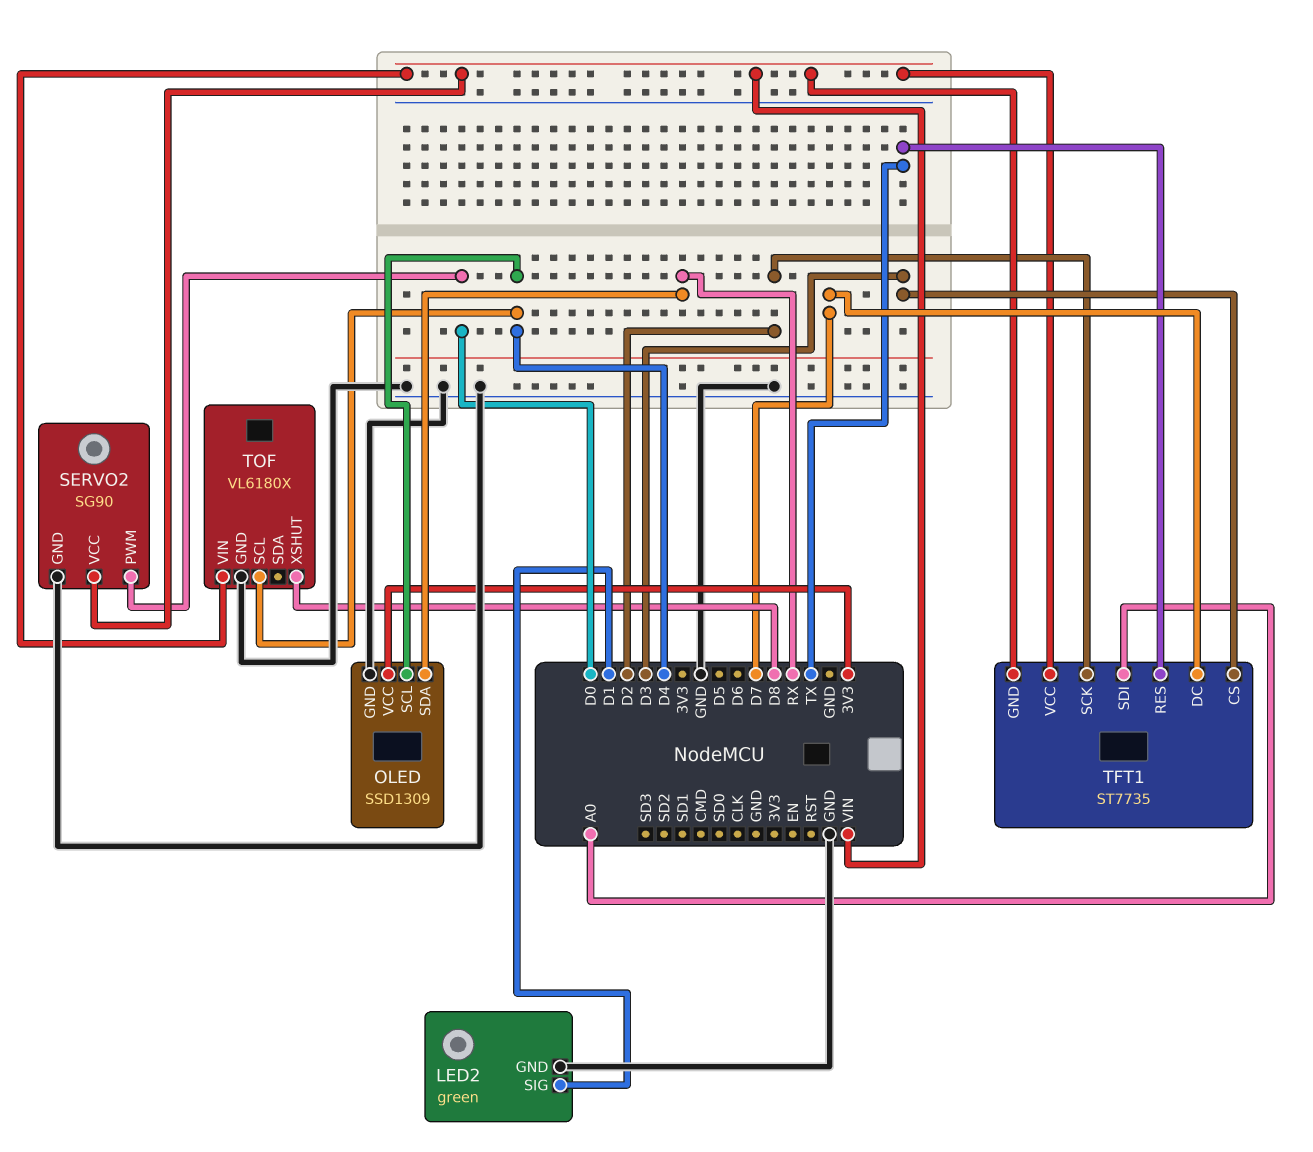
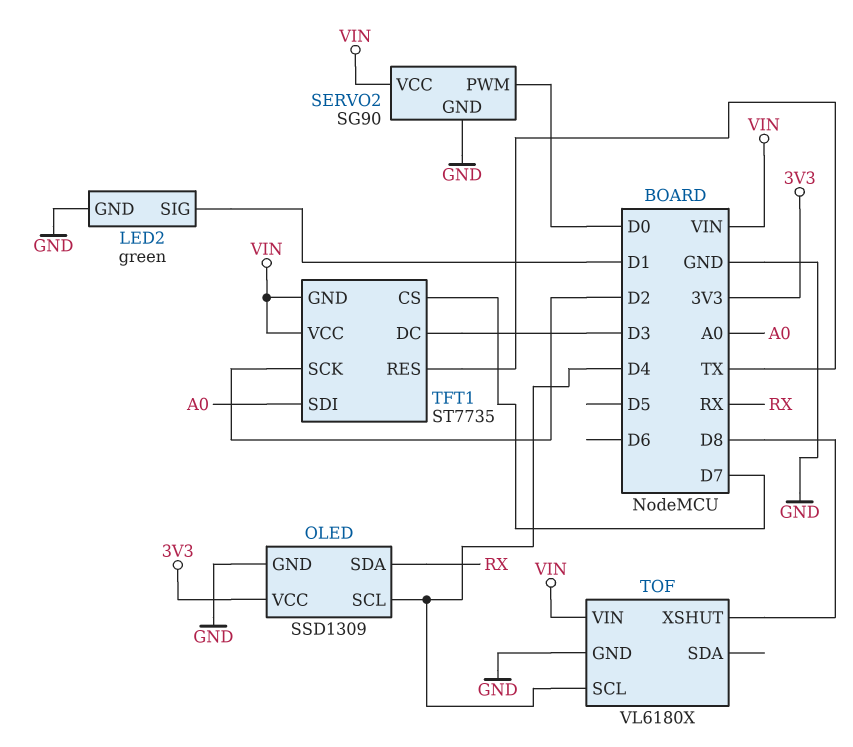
TFT1 pin CS: D3 -> D7
TFT1 pin DC: D7 -> D3

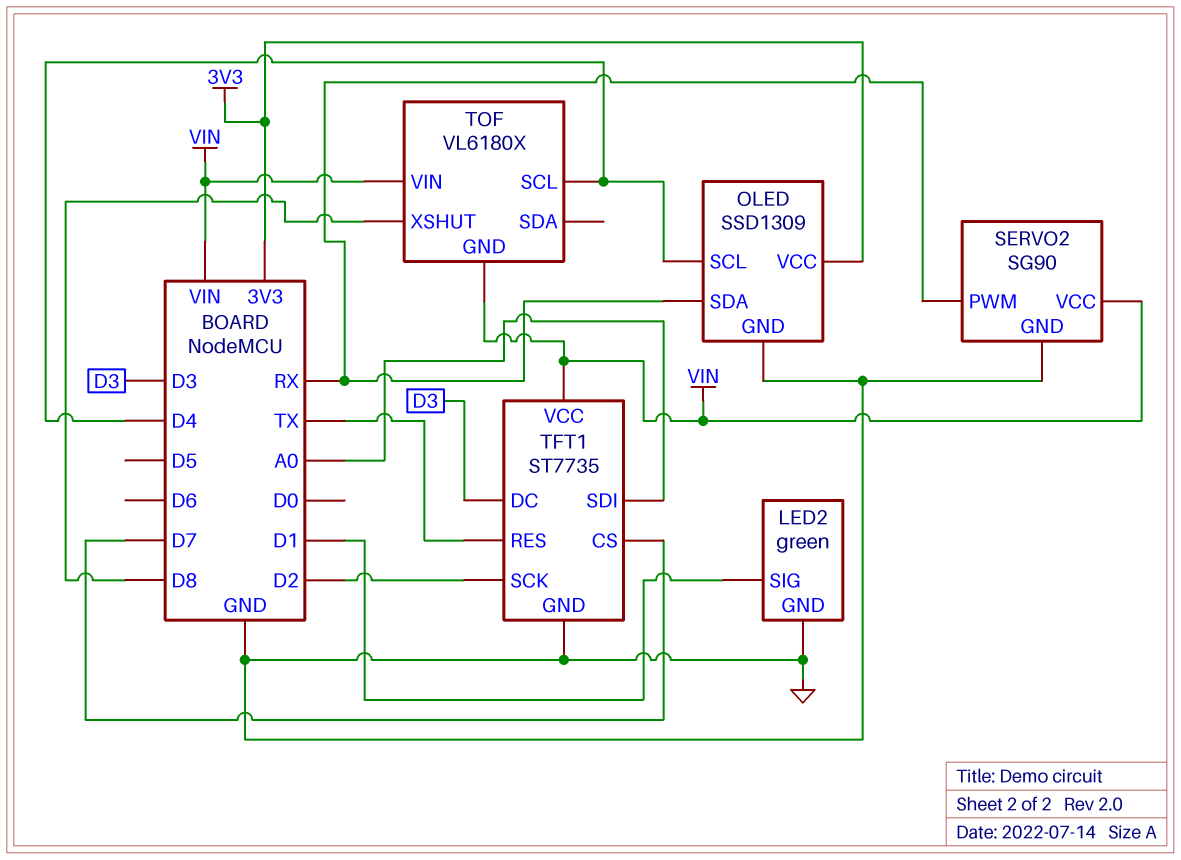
SERVO2 pin PWM: D0 -> RX
TFT1 pin GND: VIN -> GND
TOF pin GND: GND -> VIN

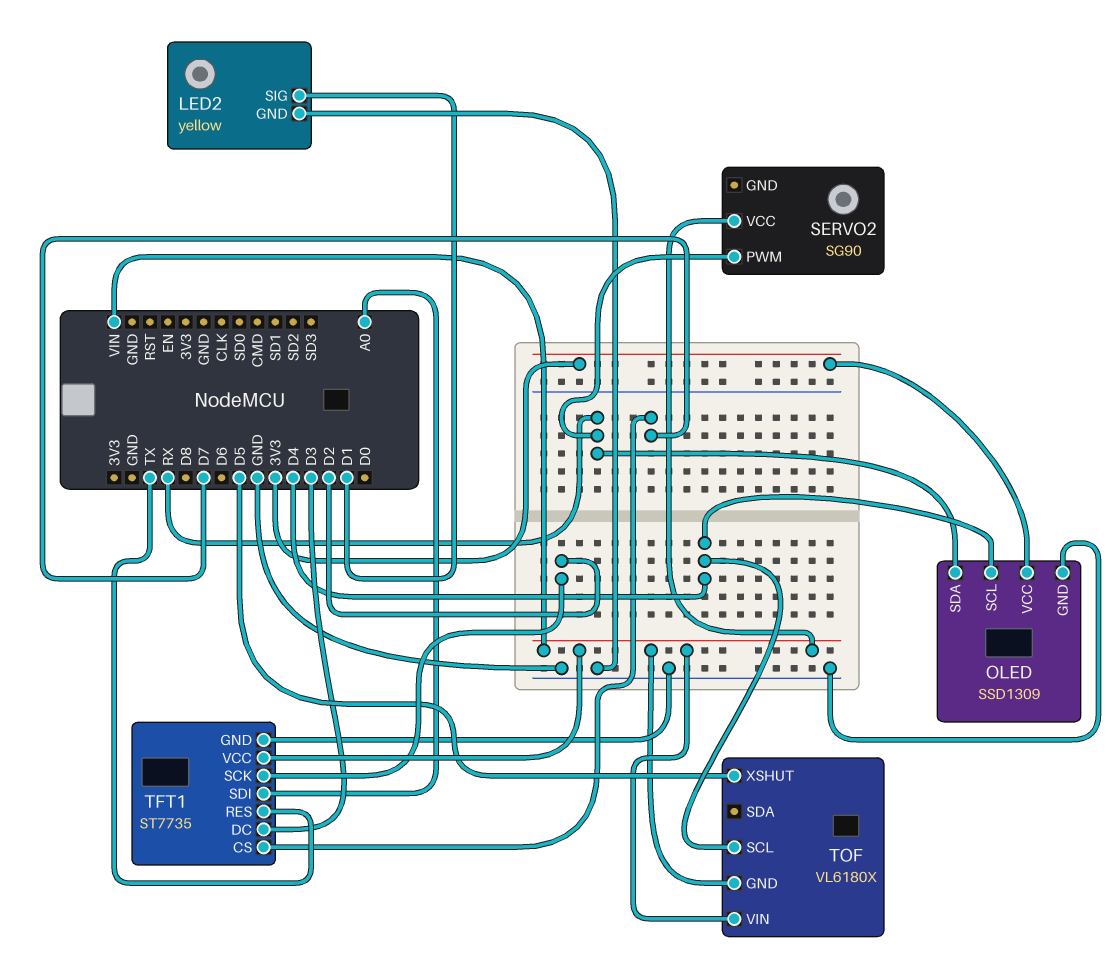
LED2: green -> yellow
SERVO2 pin GND: GND -> none
TOF pin XSHUT: D8 -> D5

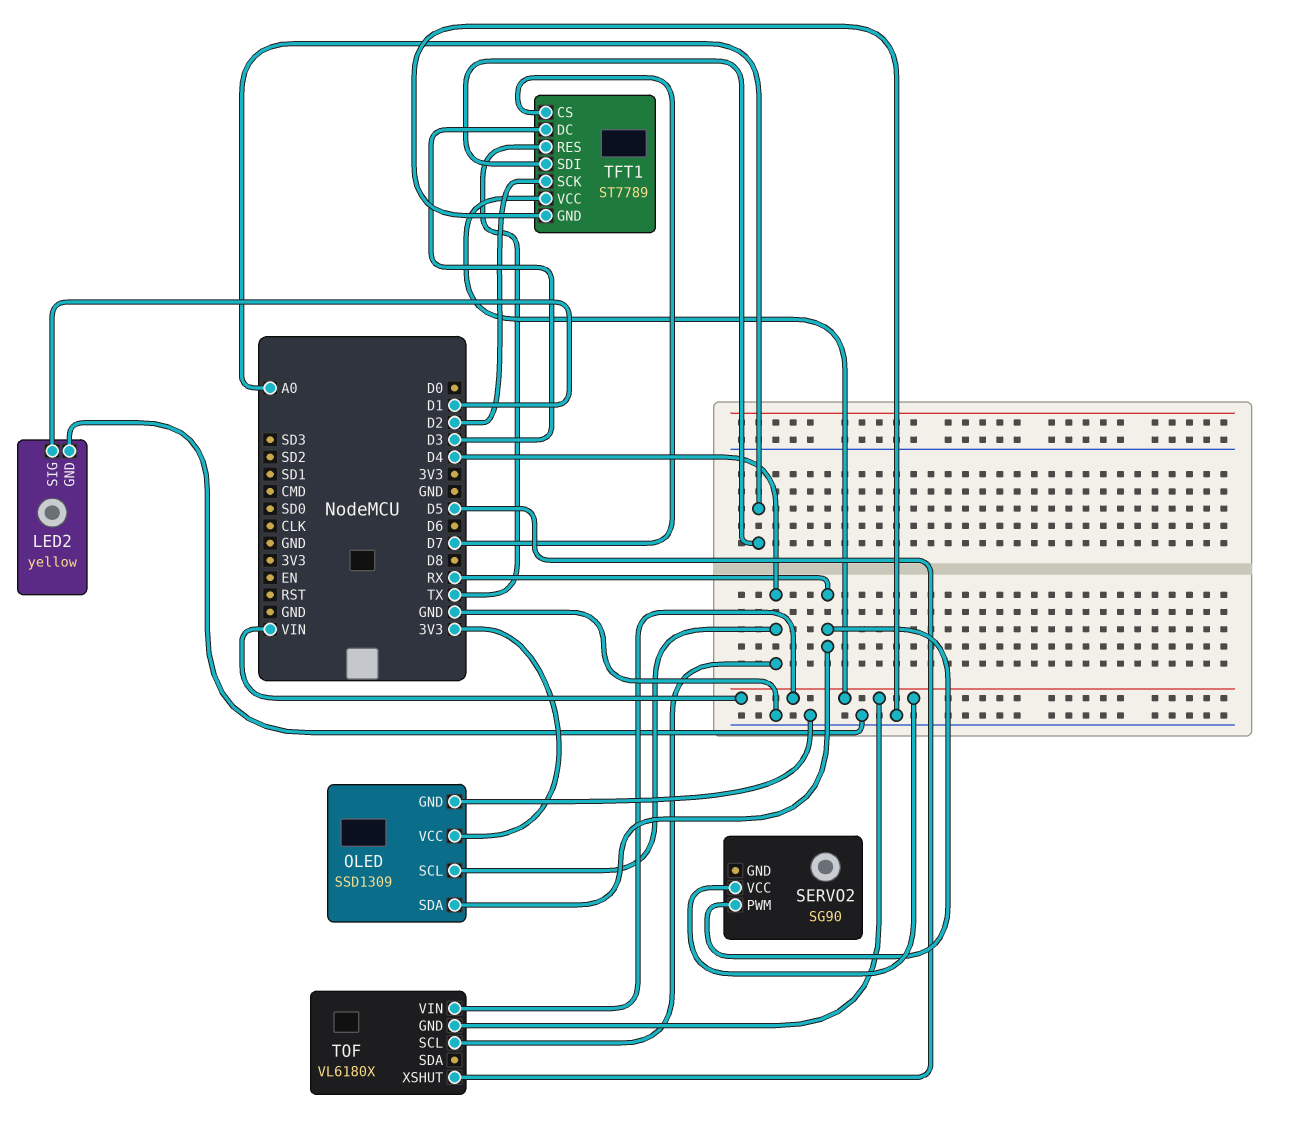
TFT1: ST7735 -> ST7789

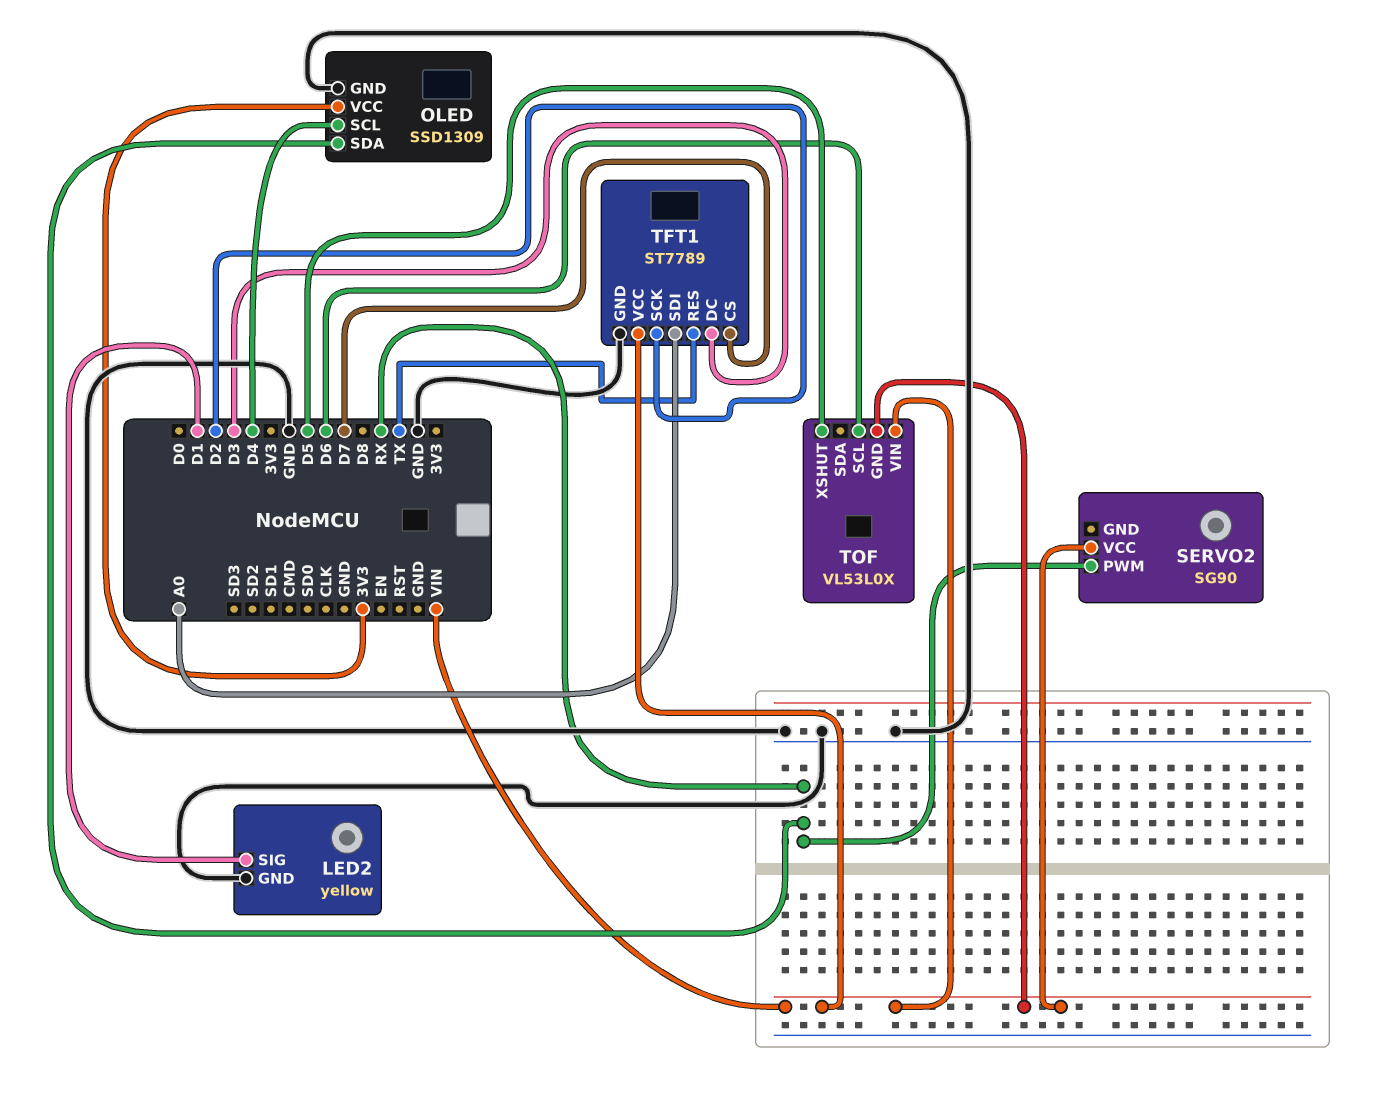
TOF: VL6180X -> VL53L0X
TOF pin SCL: D4 -> D6

